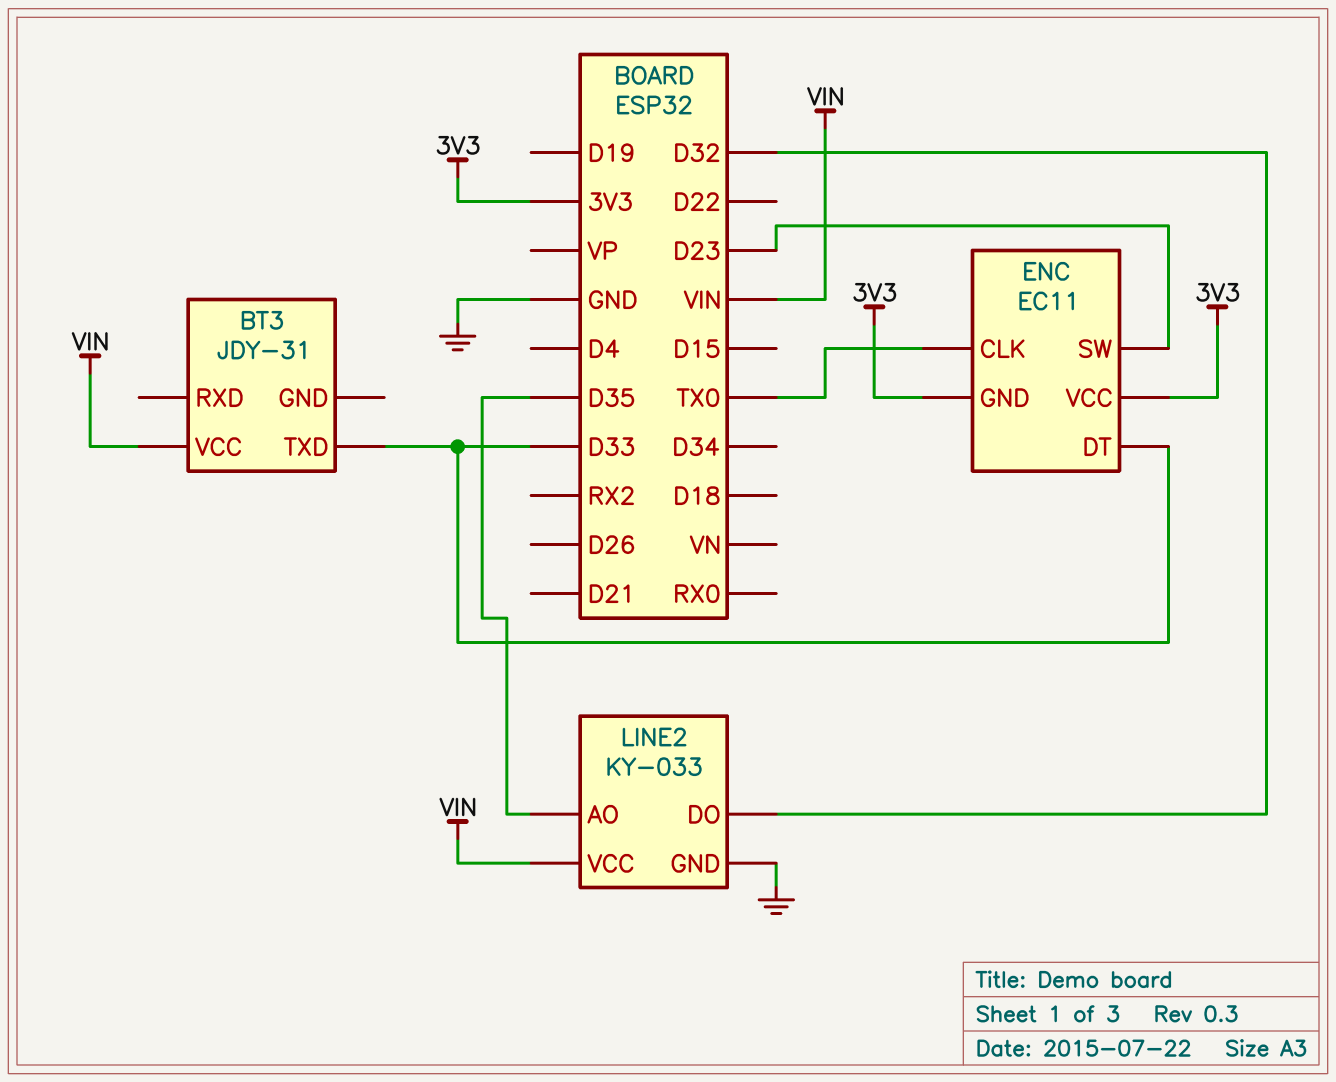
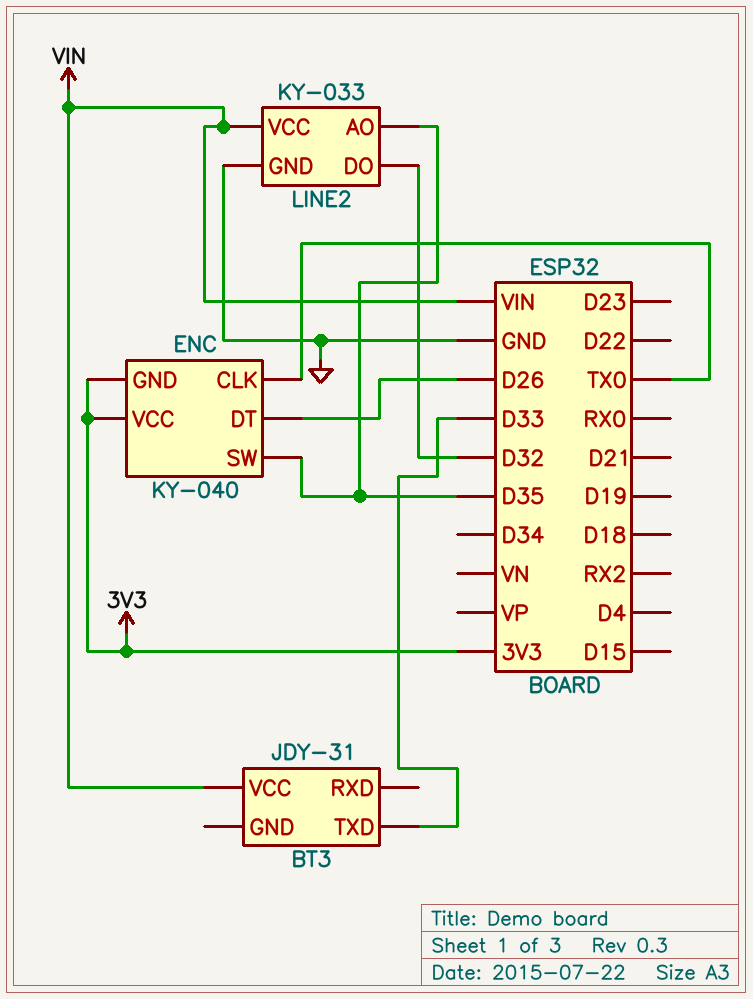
ENC: EC11 -> KY-040
ENC pin DT: D33 -> D26
ENC pin SW: D23 -> D35

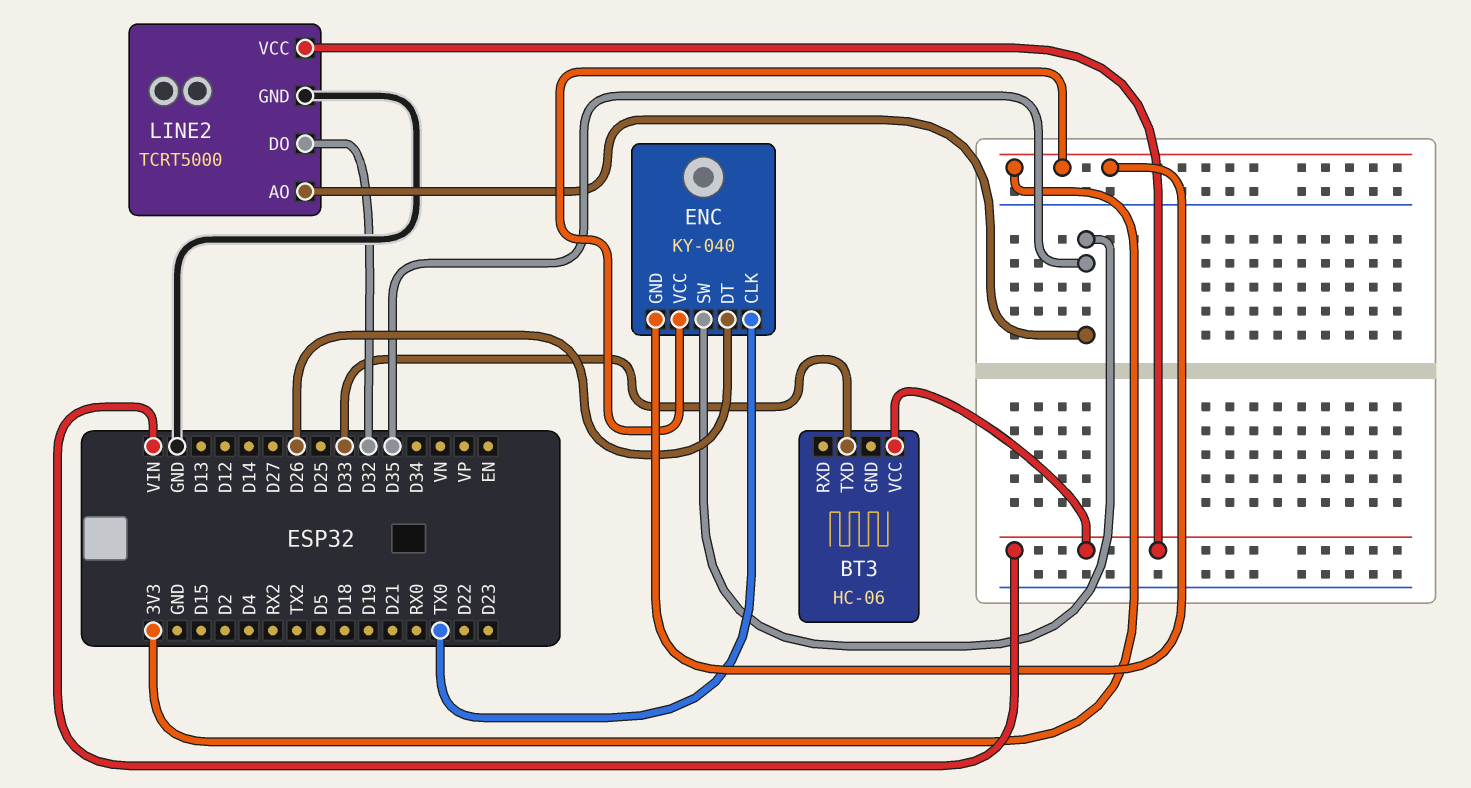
BT3: JDY-31 -> HC-06
LINE2: KY-033 -> TCRT5000

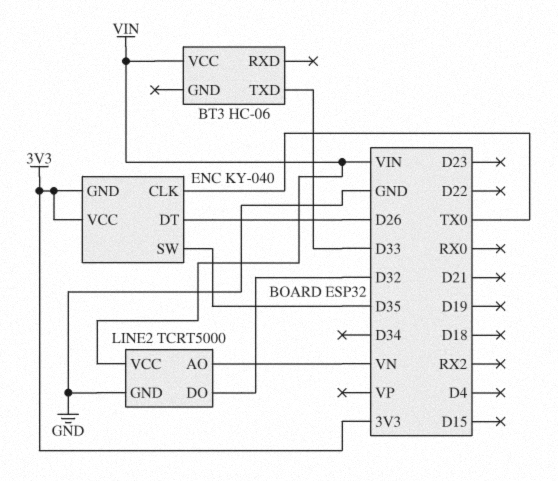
LINE2 pin AO: D35 -> VN

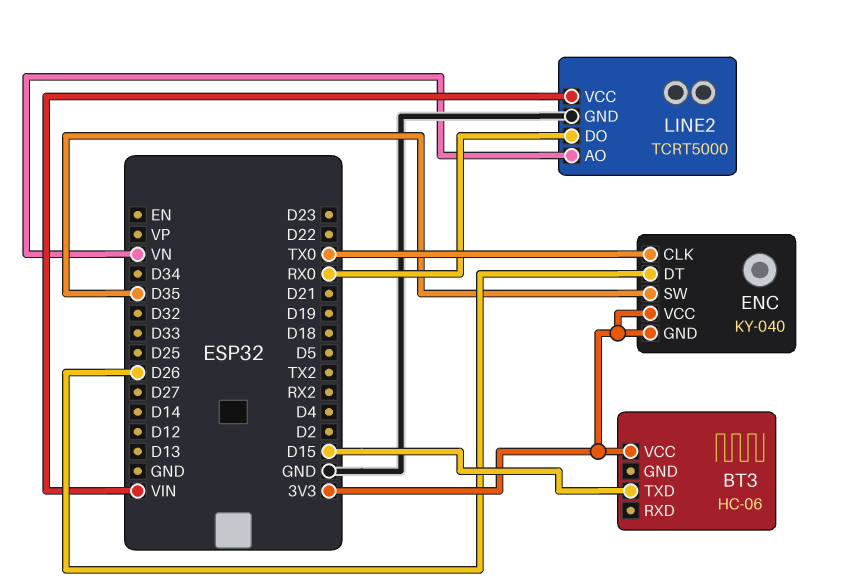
BT3 pin TXD: D33 -> D15
BT3 pin VCC: VIN -> 3V3
LINE2 pin DO: D32 -> RX0

